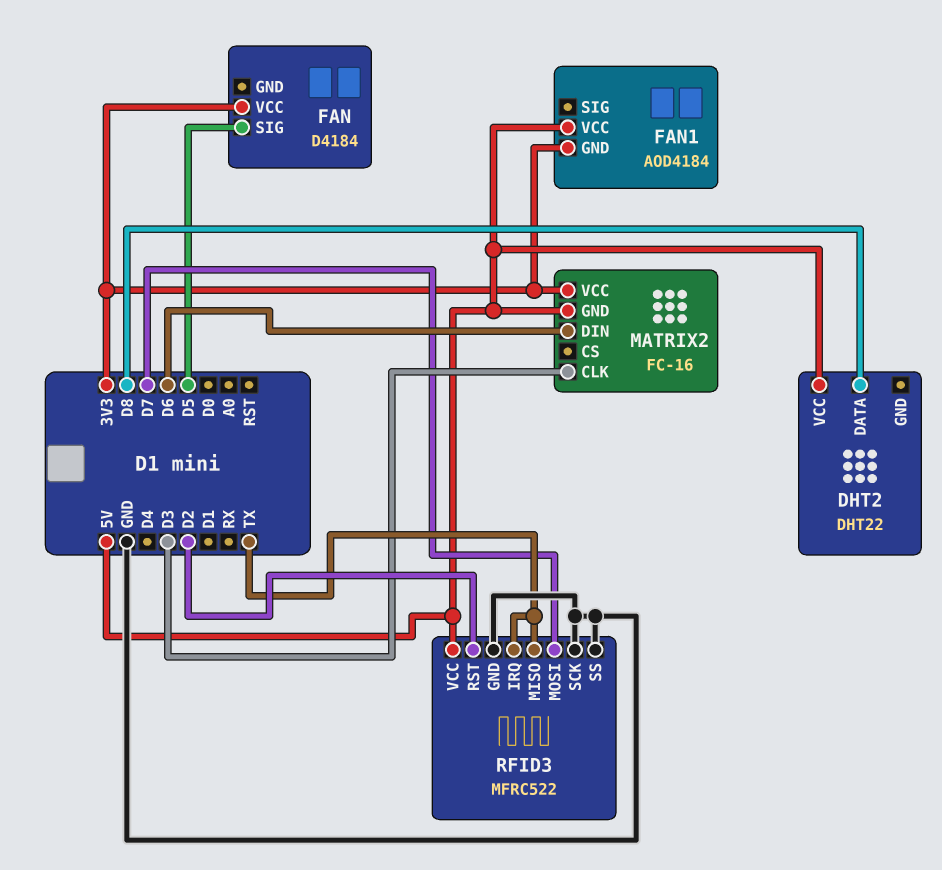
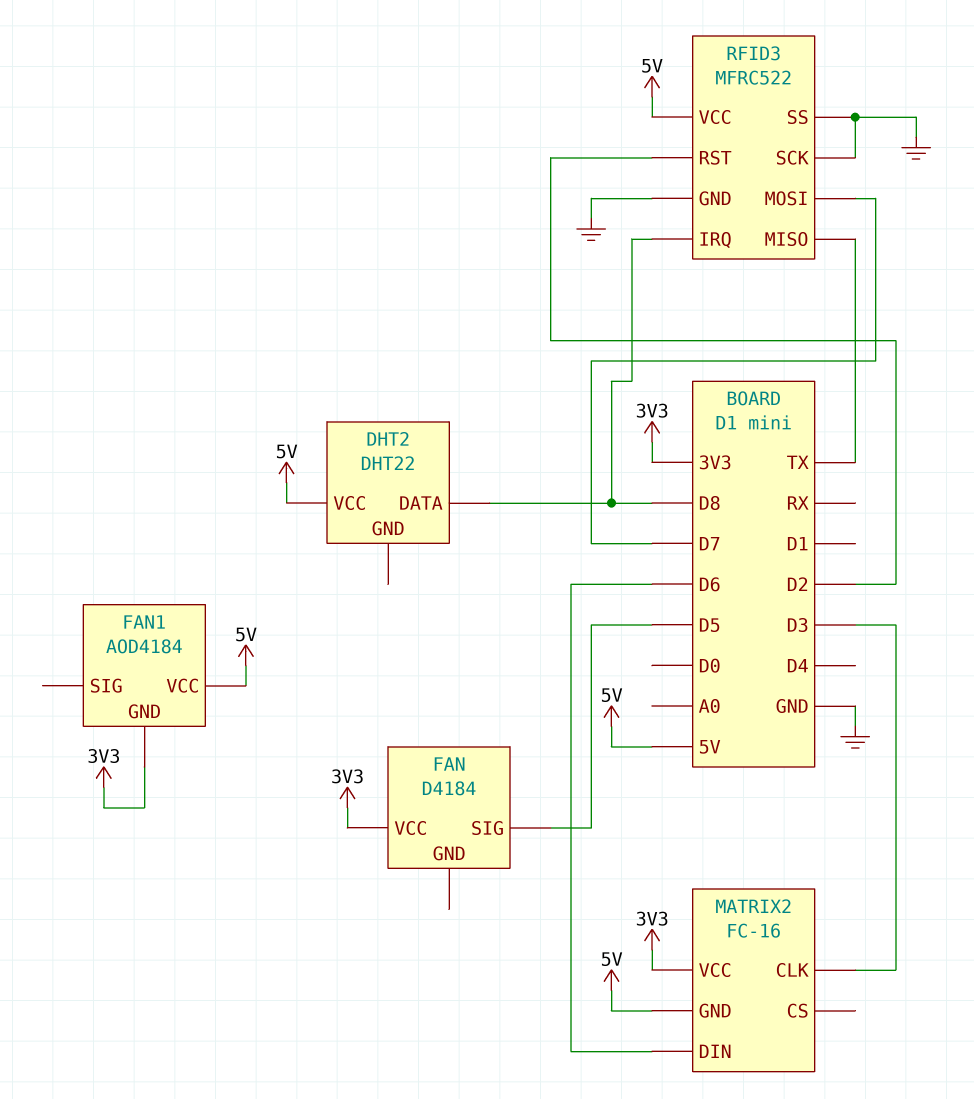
RFID3 pin IRQ: TX -> D8

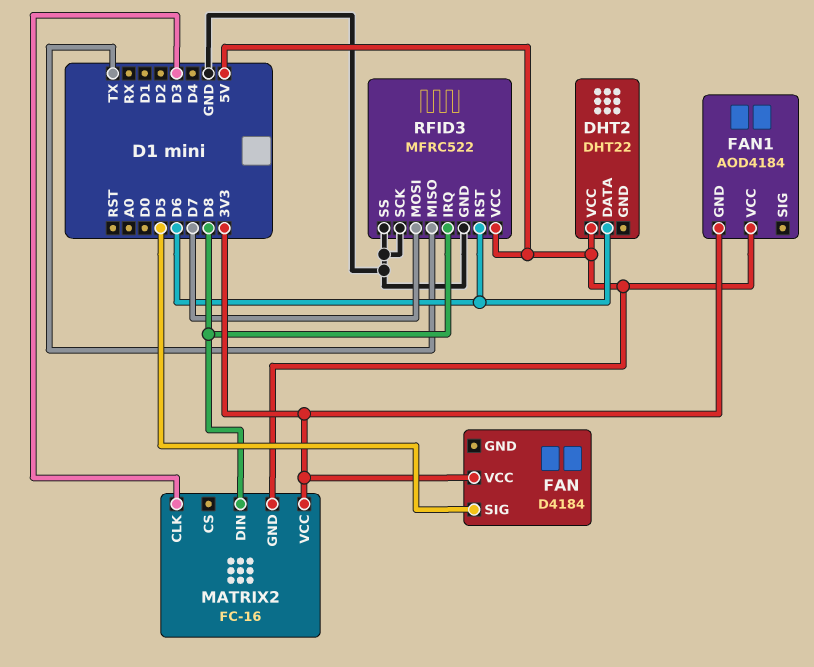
DHT2 pin DATA: D8 -> D6
MATRIX2 pin DIN: D6 -> D8
RFID3 pin RST: D2 -> D6

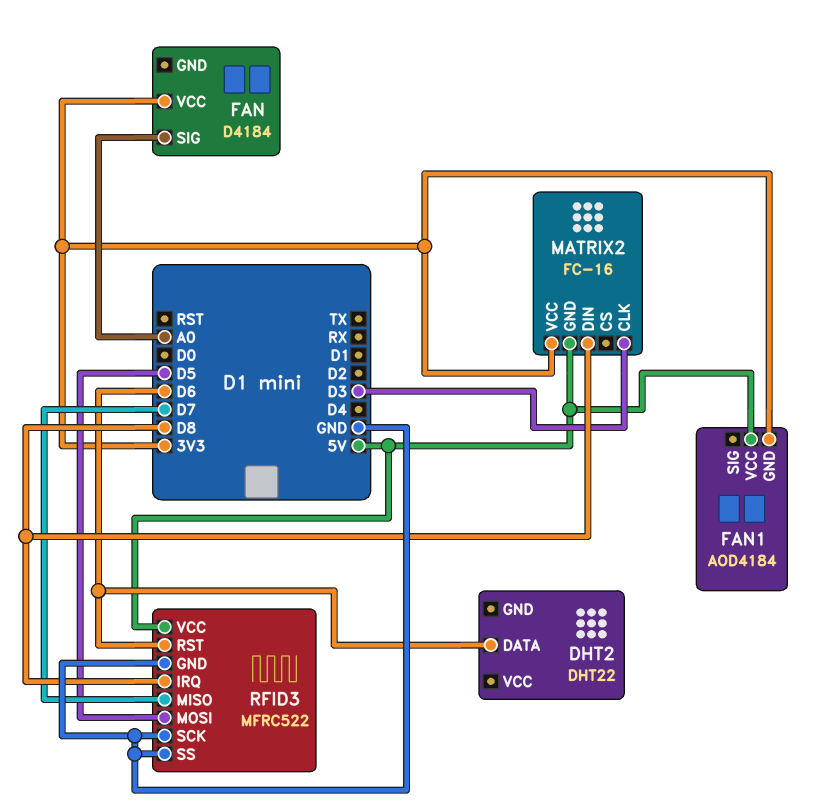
DHT2 pin VCC: 5V -> none
FAN pin SIG: D5 -> A0
RFID3 pin MISO: TX -> D7
RFID3 pin MOSI: D7 -> D5

